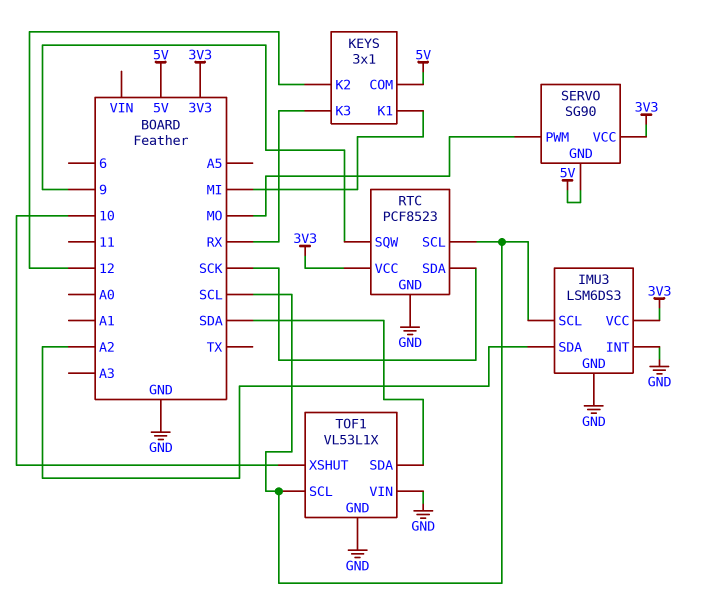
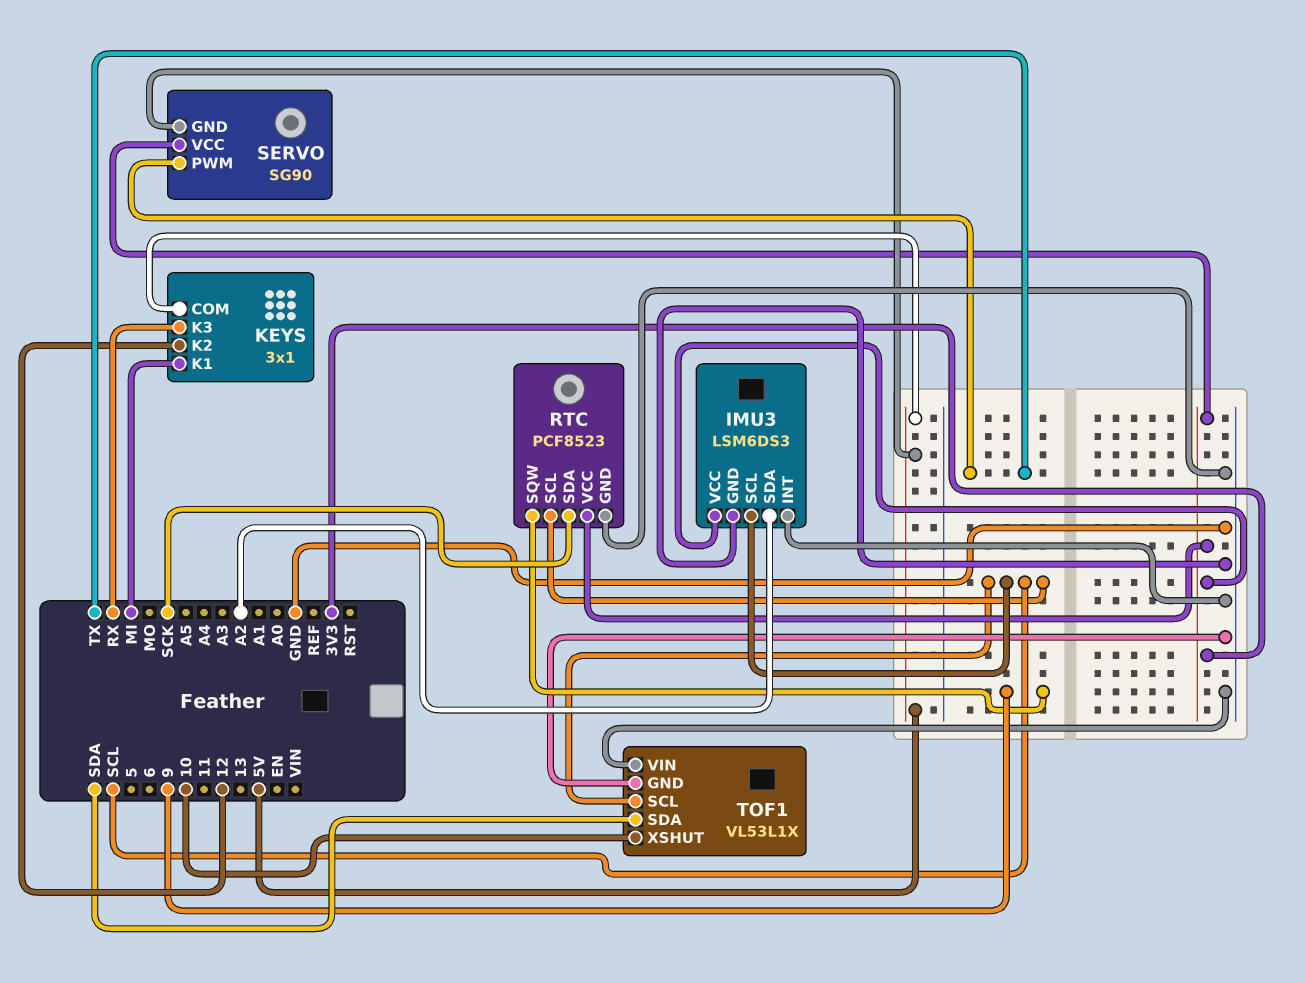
SERVO pin PWM: MO -> TX

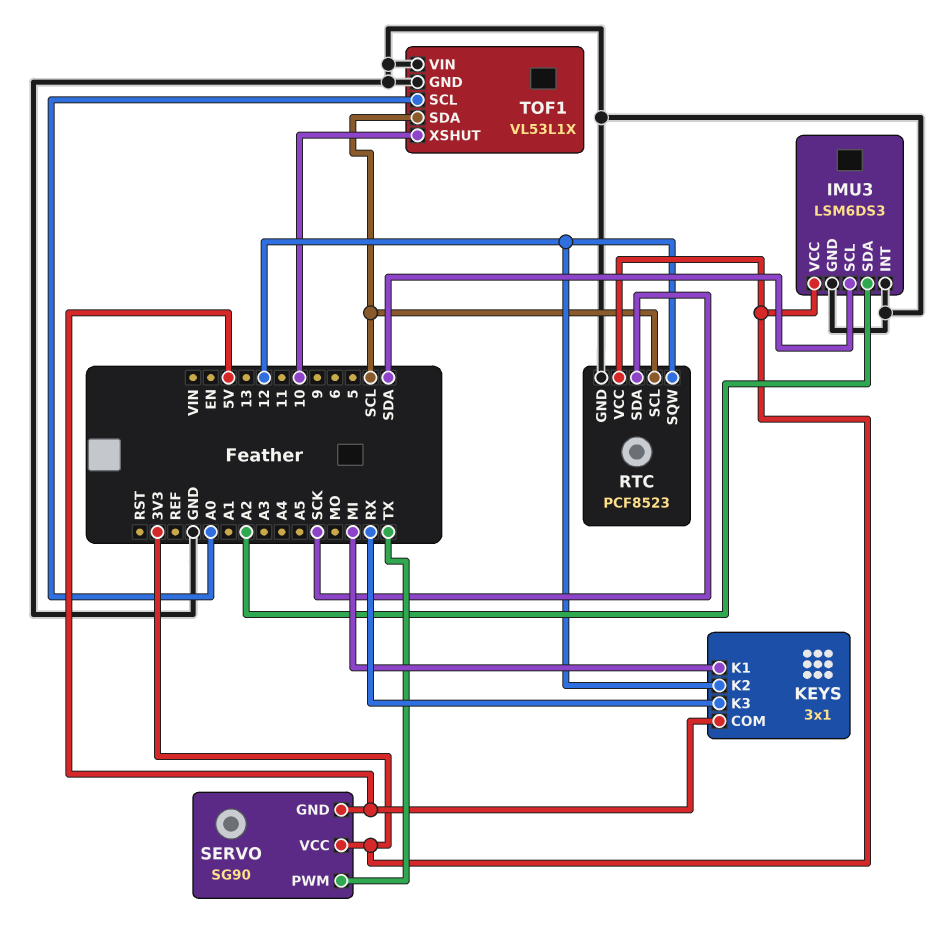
IMU3 pin SCL: SCL -> SDA
RTC pin SQW: 9 -> 12
TOF1 pin SCL: SCL -> A0
TOF1 pin SDA: SDA -> SCL

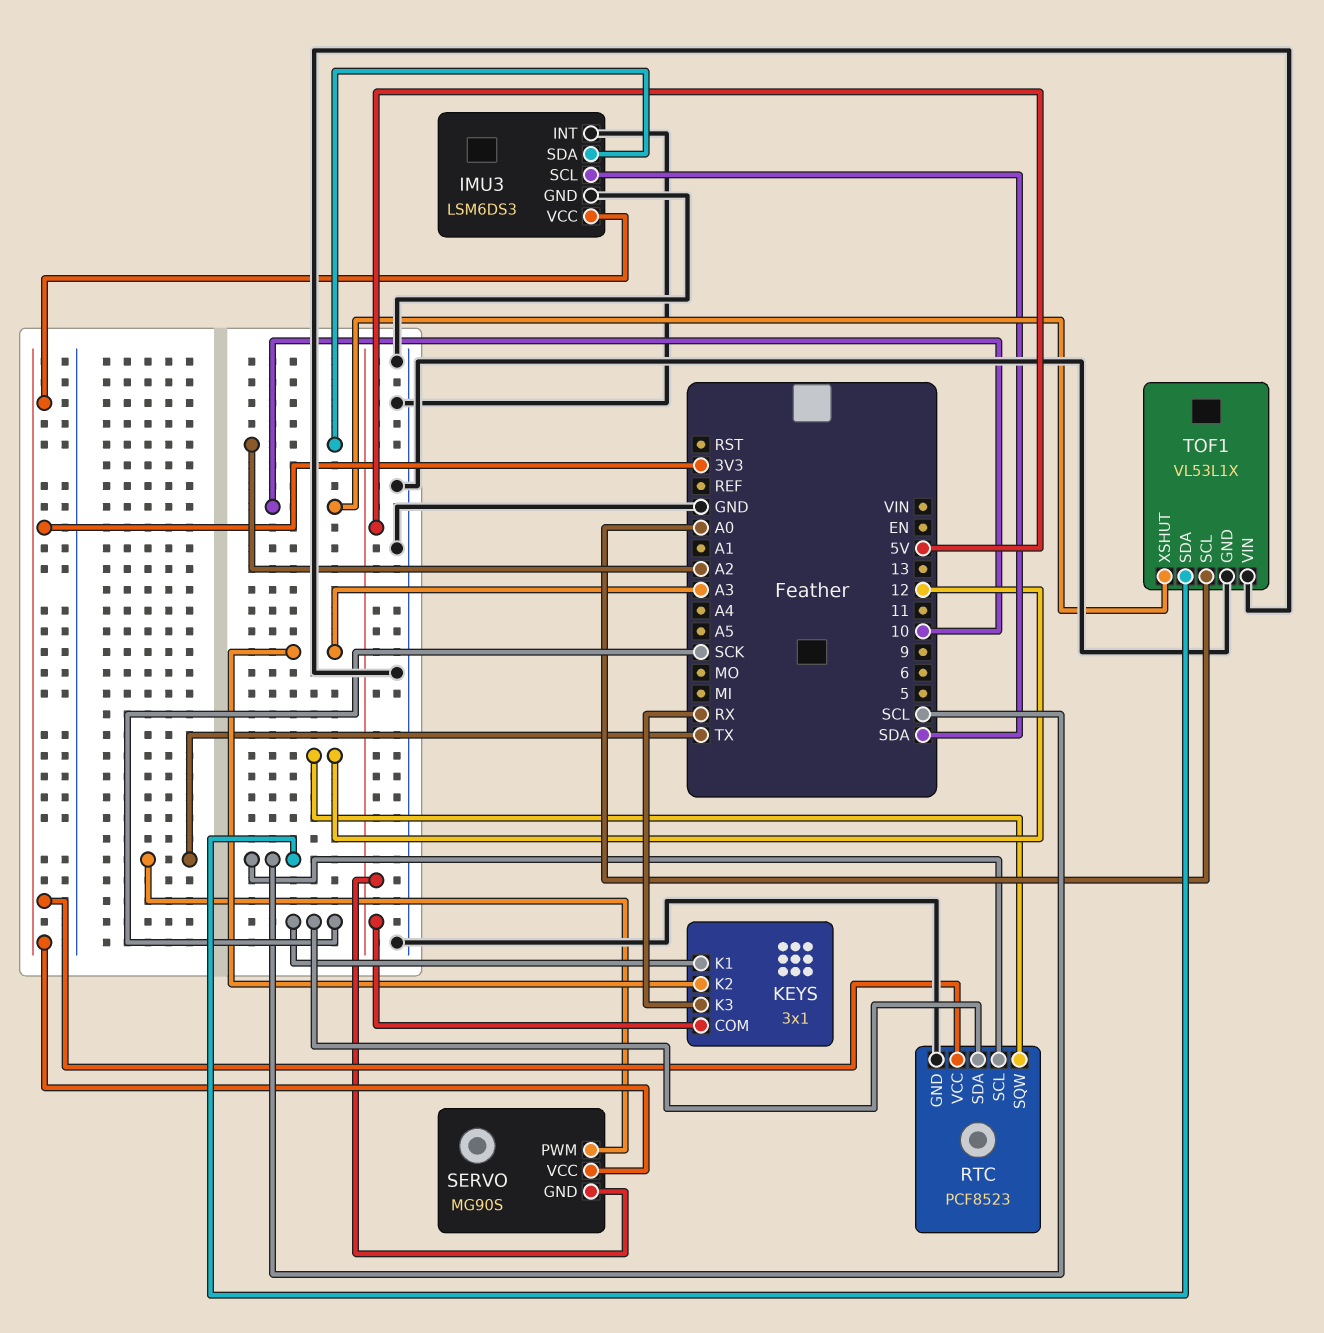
KEYS pin K1: MI -> SCK
KEYS pin K2: 12 -> A3
SERVO: SG90 -> MG90S

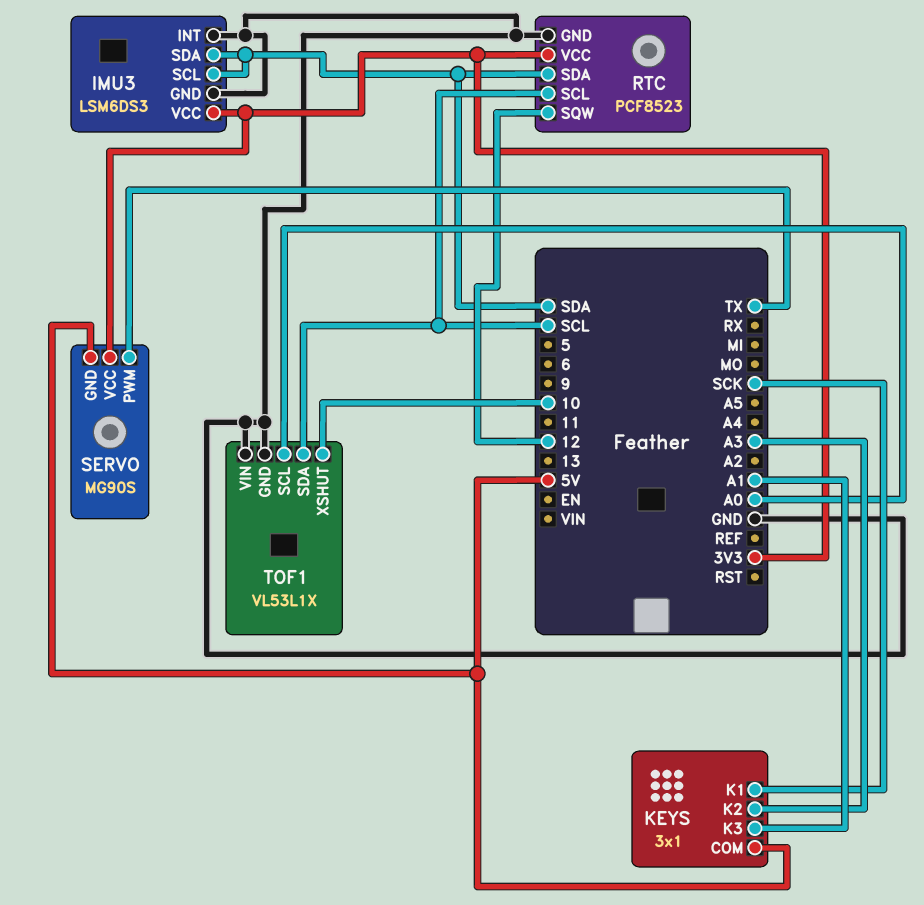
IMU3 pin SDA: A2 -> SDA
KEYS pin K3: RX -> A1
RTC pin SDA: SCK -> SDA

